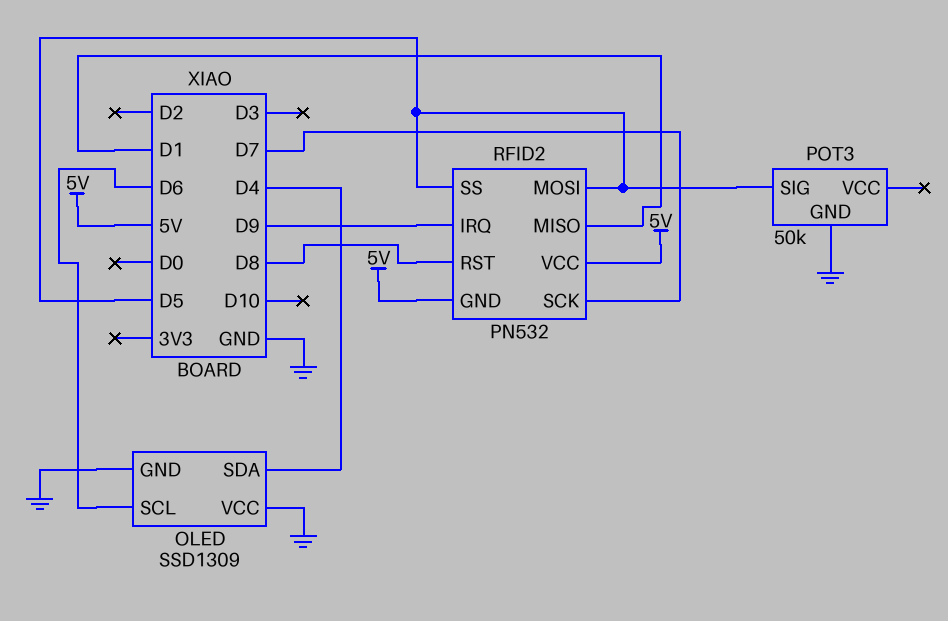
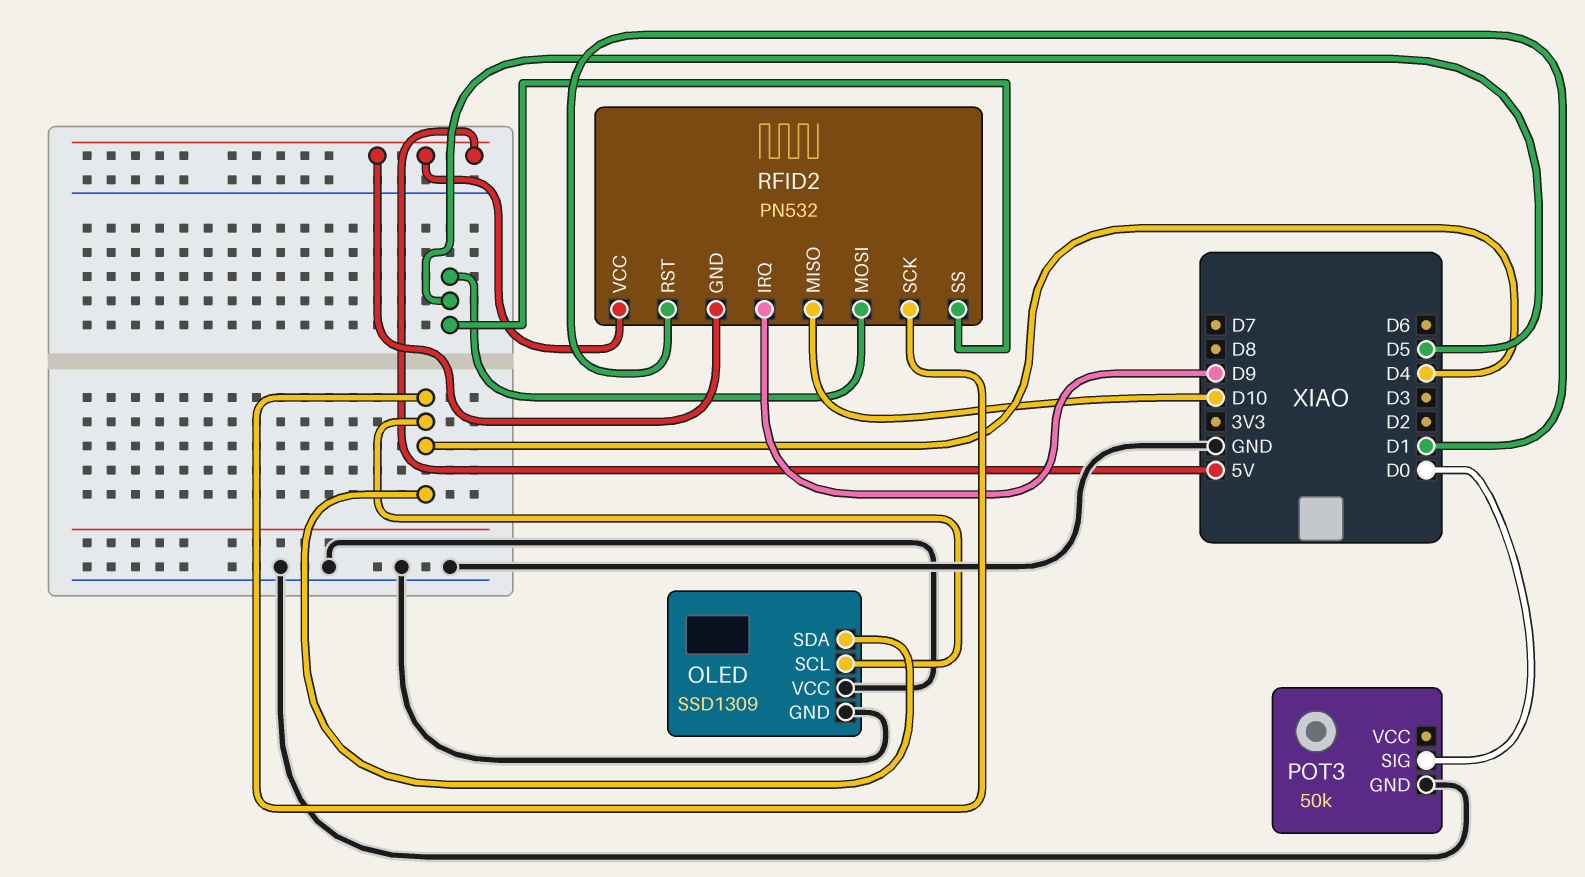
OLED pin SCL: D6 -> D4
POT3 pin SIG: D5 -> D0
RFID2 pin MISO: D1 -> D10
RFID2 pin RST: D8 -> D1
RFID2 pin SCK: D7 -> D4

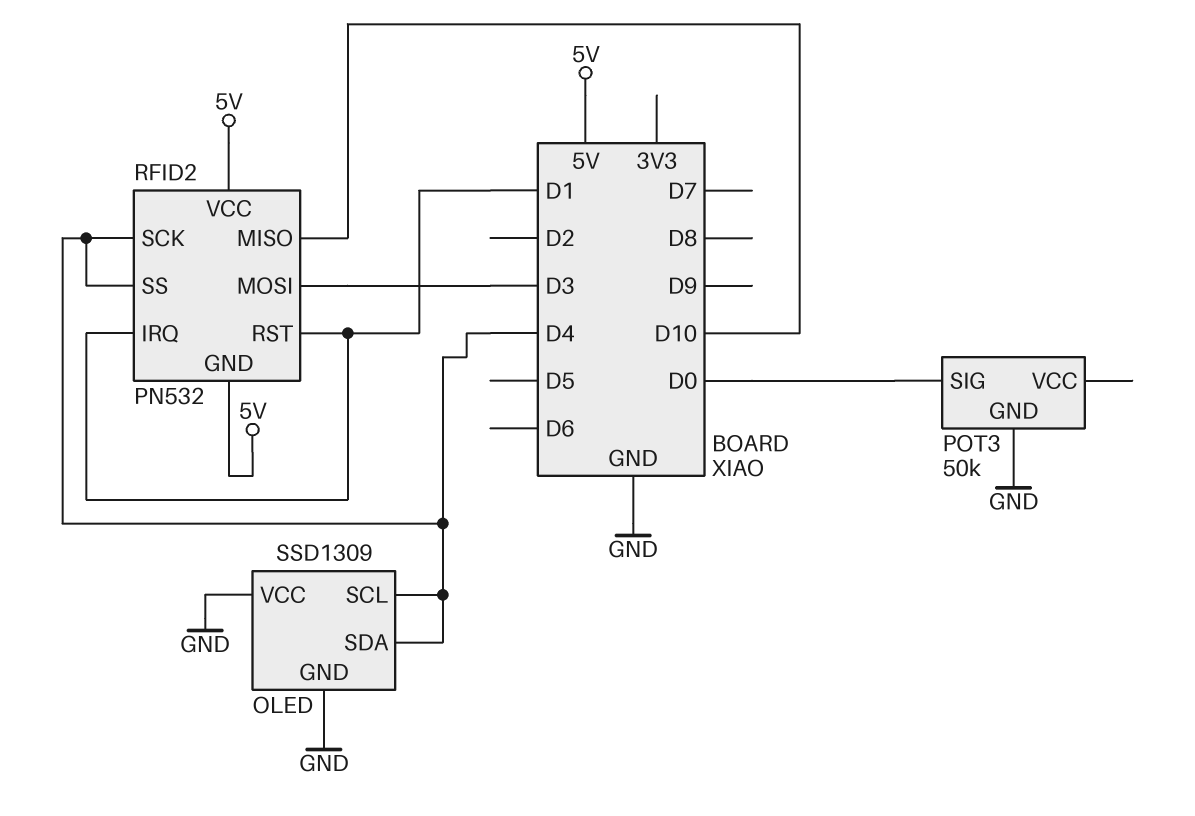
RFID2 pin IRQ: D9 -> D1
RFID2 pin MOSI: D5 -> D3
RFID2 pin SS: D5 -> D4

